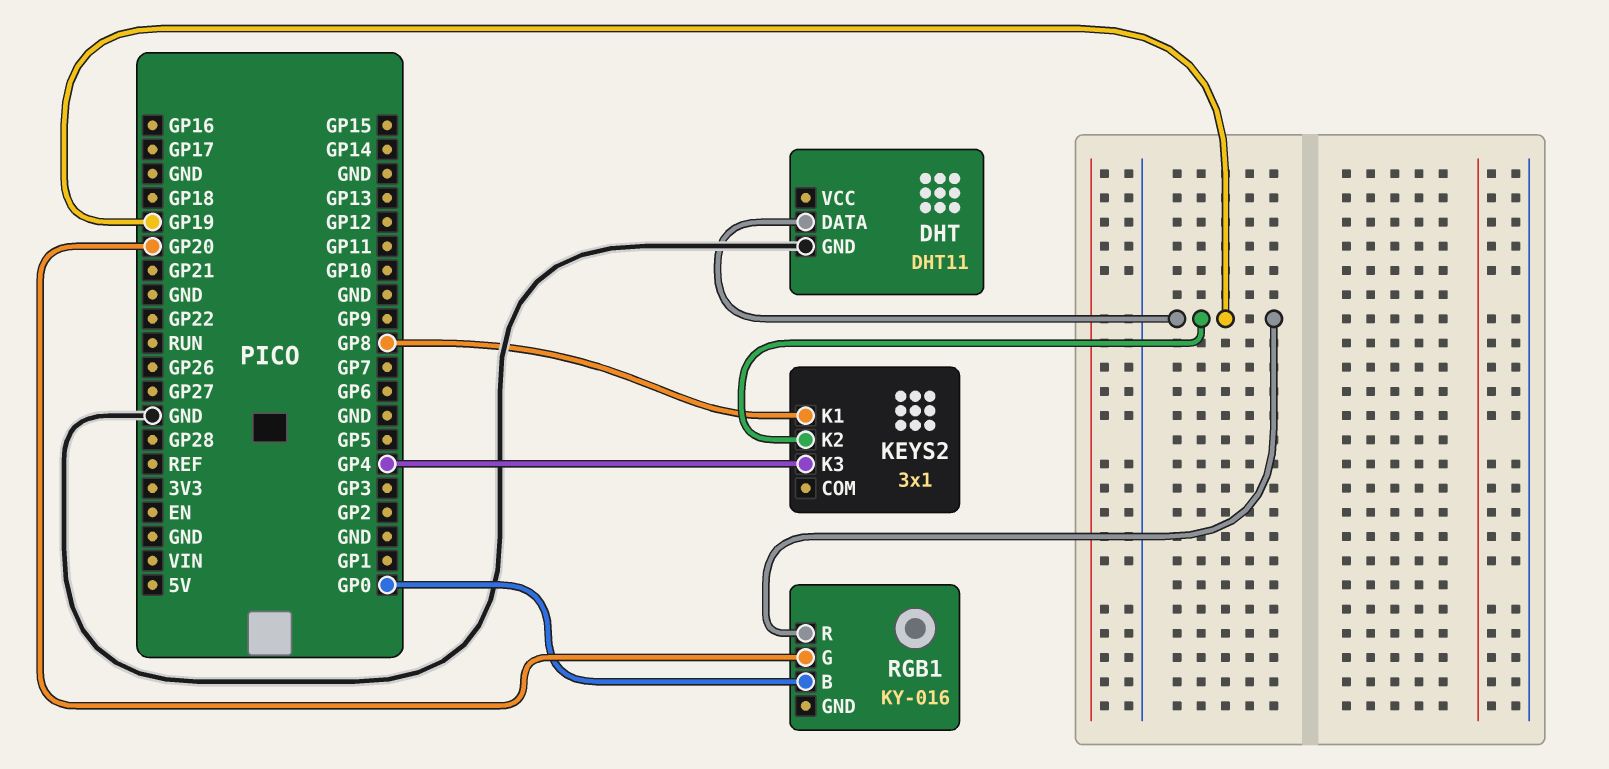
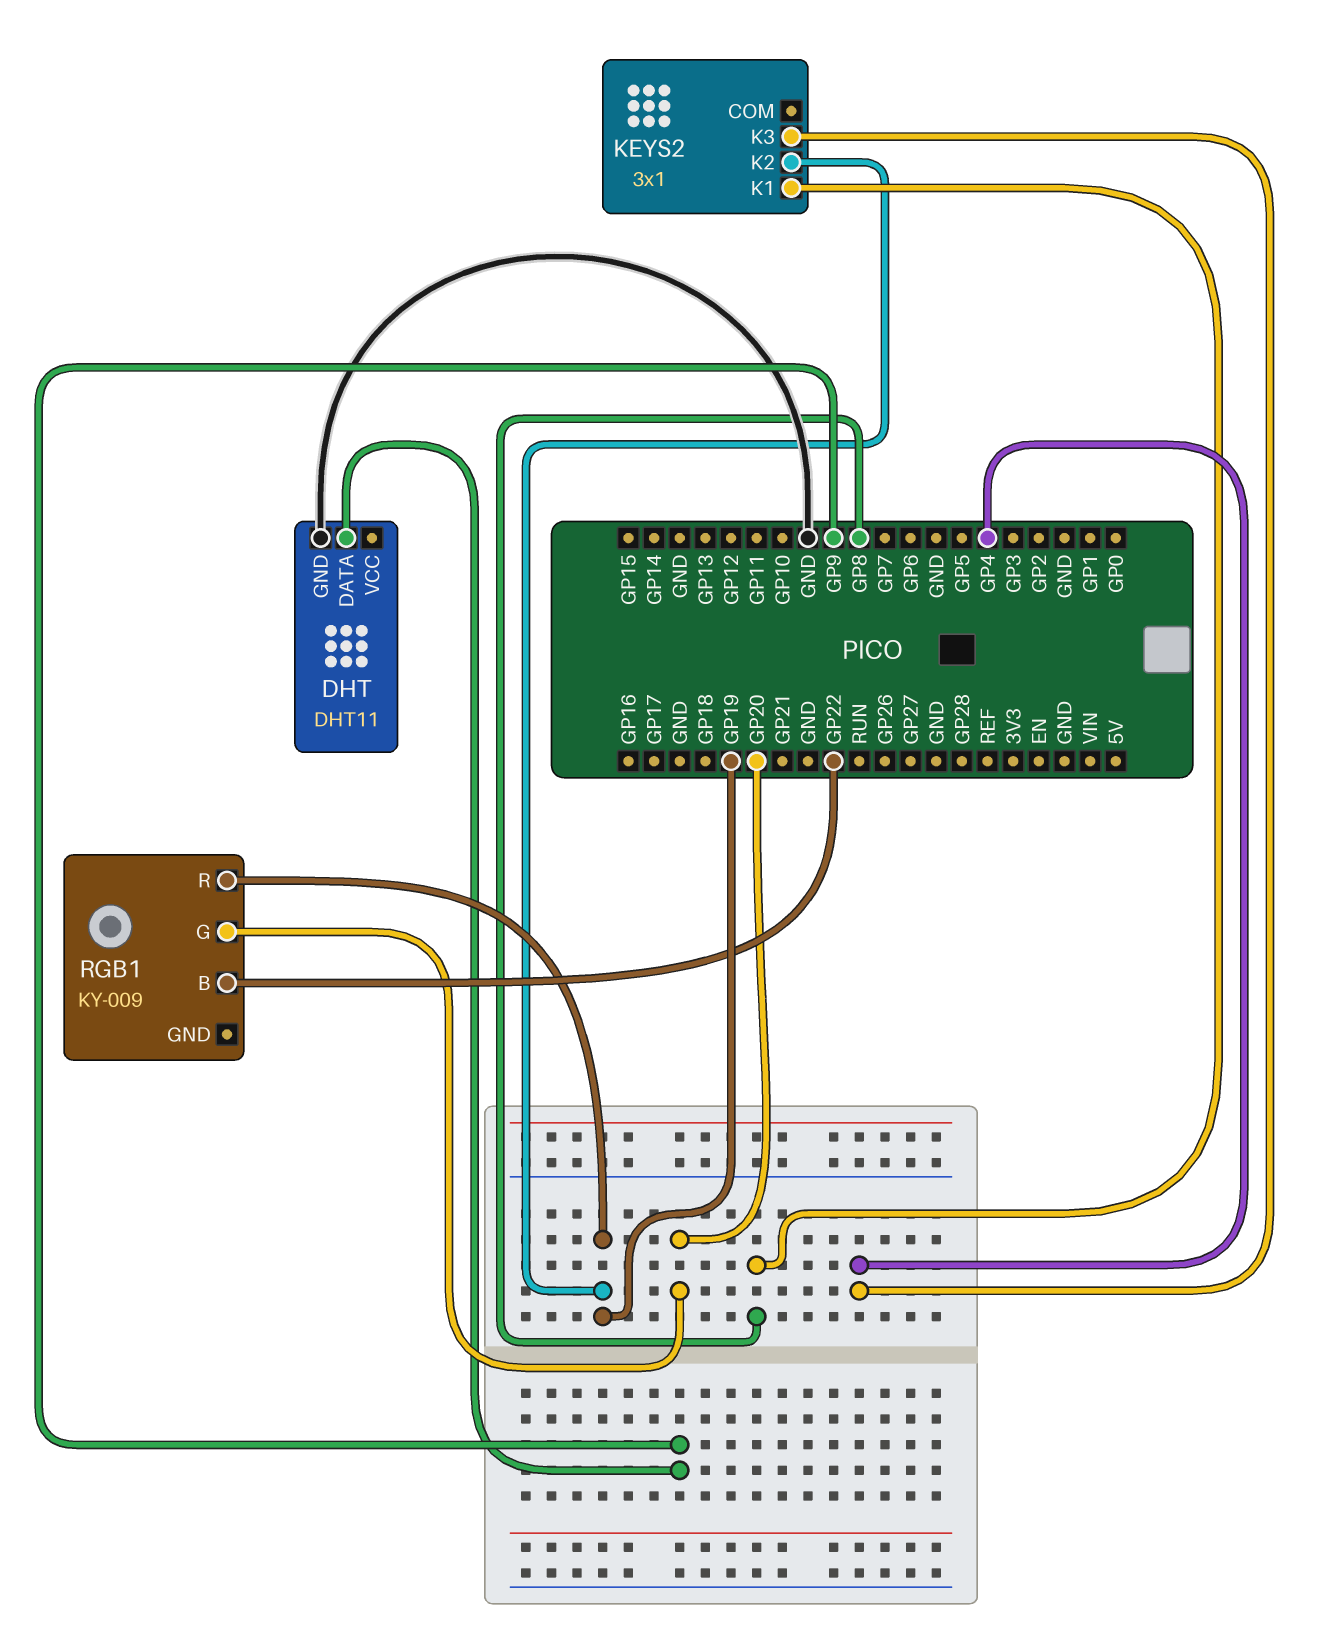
DHT pin DATA: GP19 -> GP9
RGB1: KY-016 -> KY-009
RGB1 pin B: GP0 -> GP22

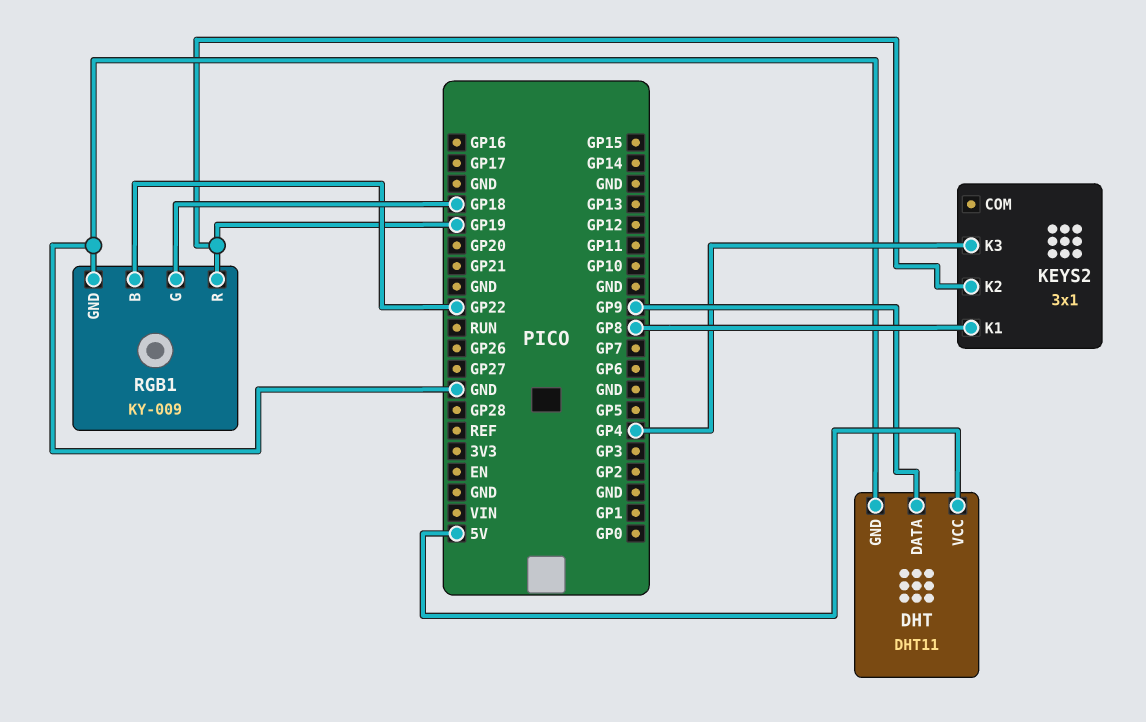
DHT pin VCC: none -> 5V
RGB1 pin G: GP20 -> GP18
RGB1 pin GND: none -> GND

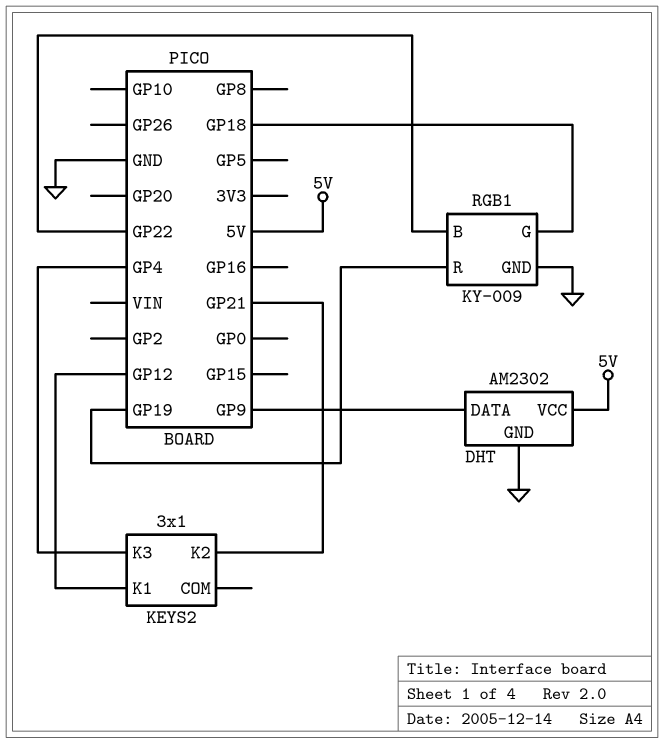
DHT: DHT11 -> AM2302
KEYS2 pin K1: GP8 -> GP12
KEYS2 pin K2: GP19 -> GP21

